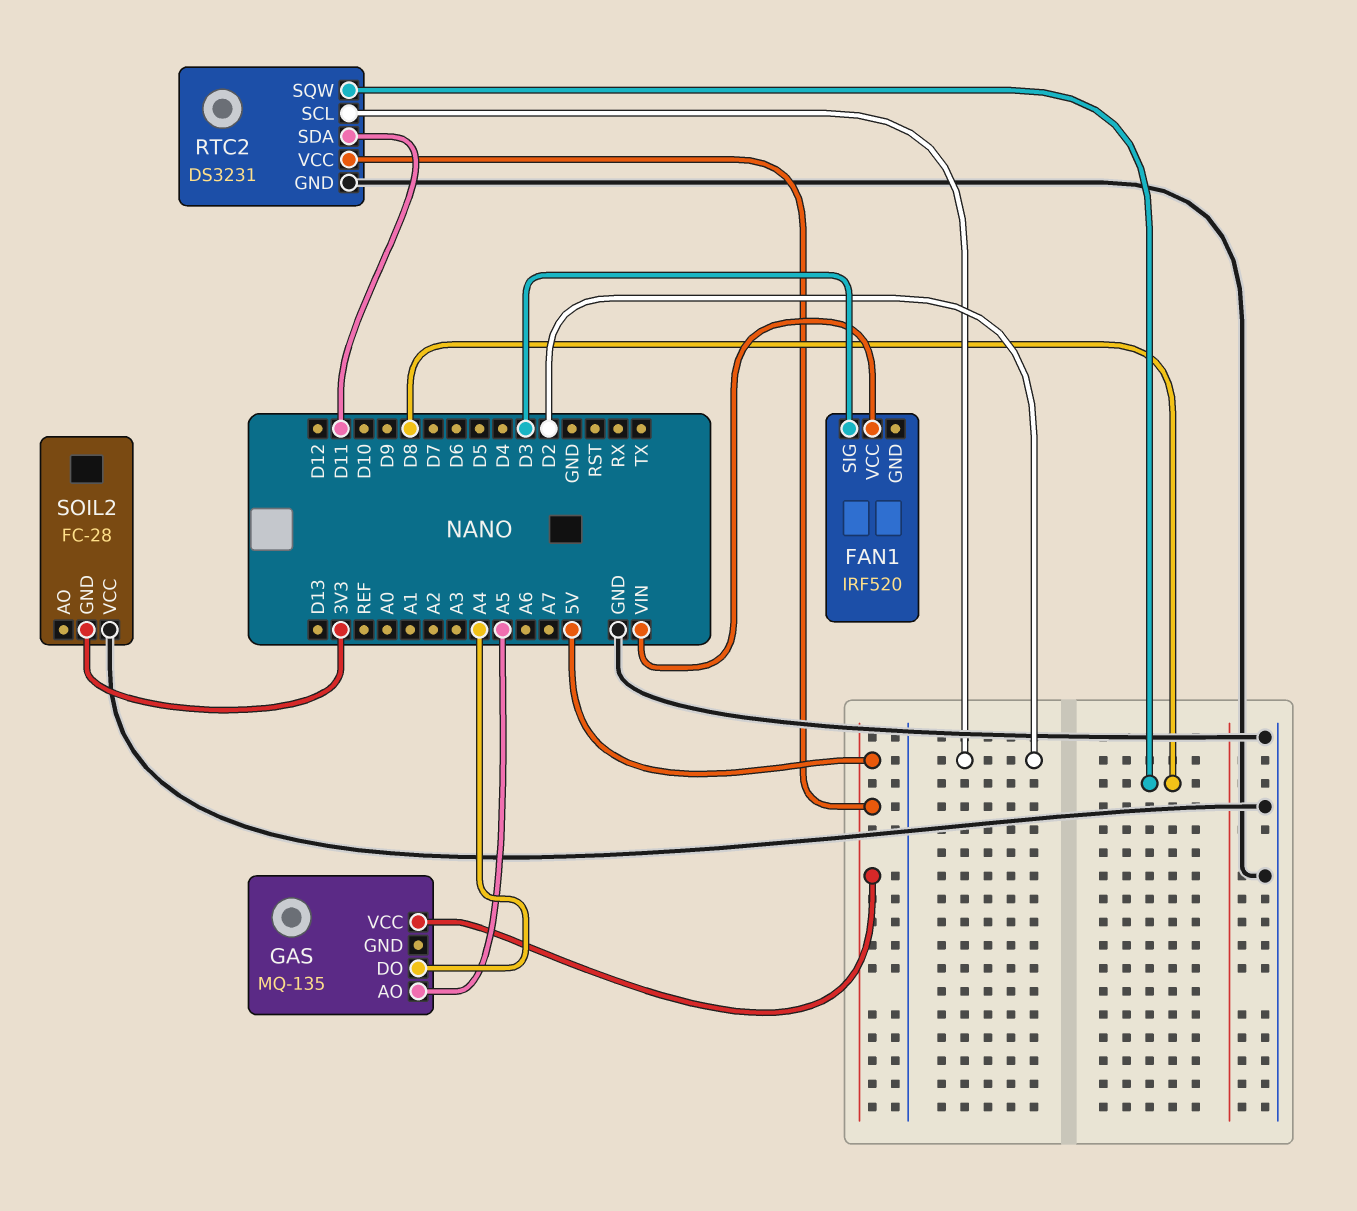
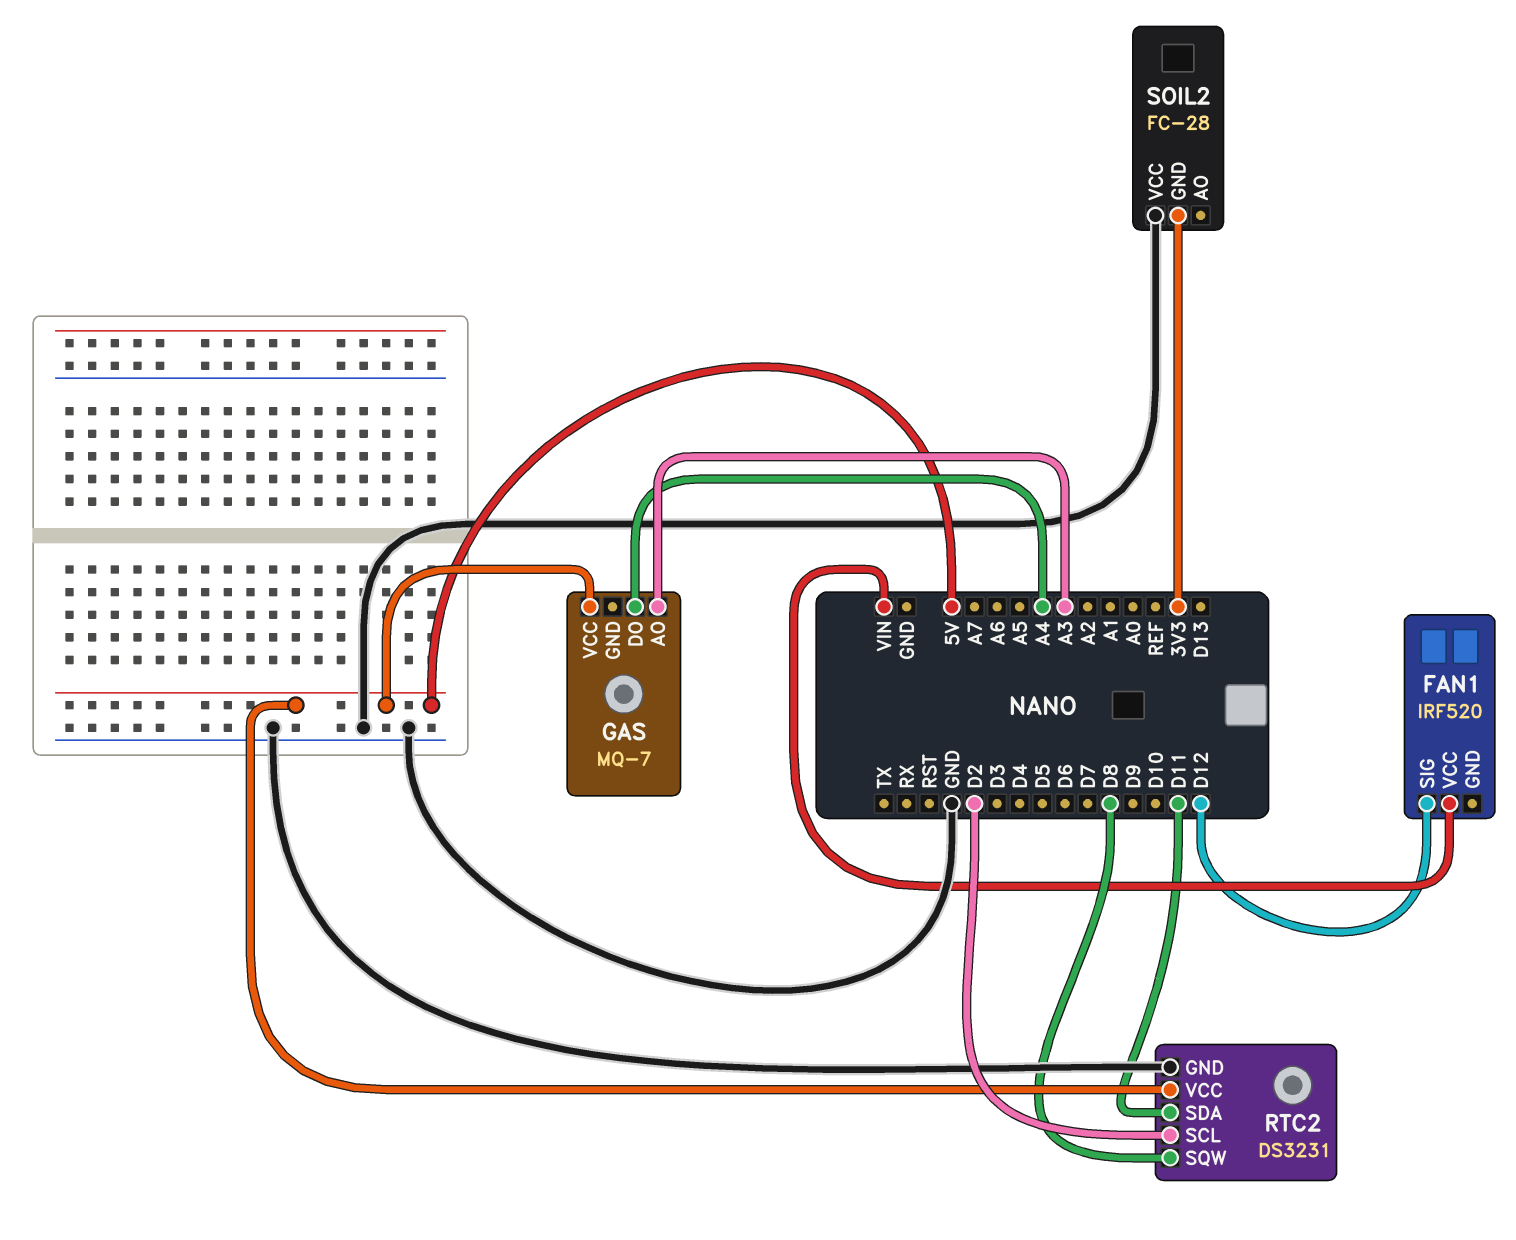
FAN1 pin SIG: D3 -> D12
GAS: MQ-135 -> MQ-7
GAS pin AO: A5 -> A3

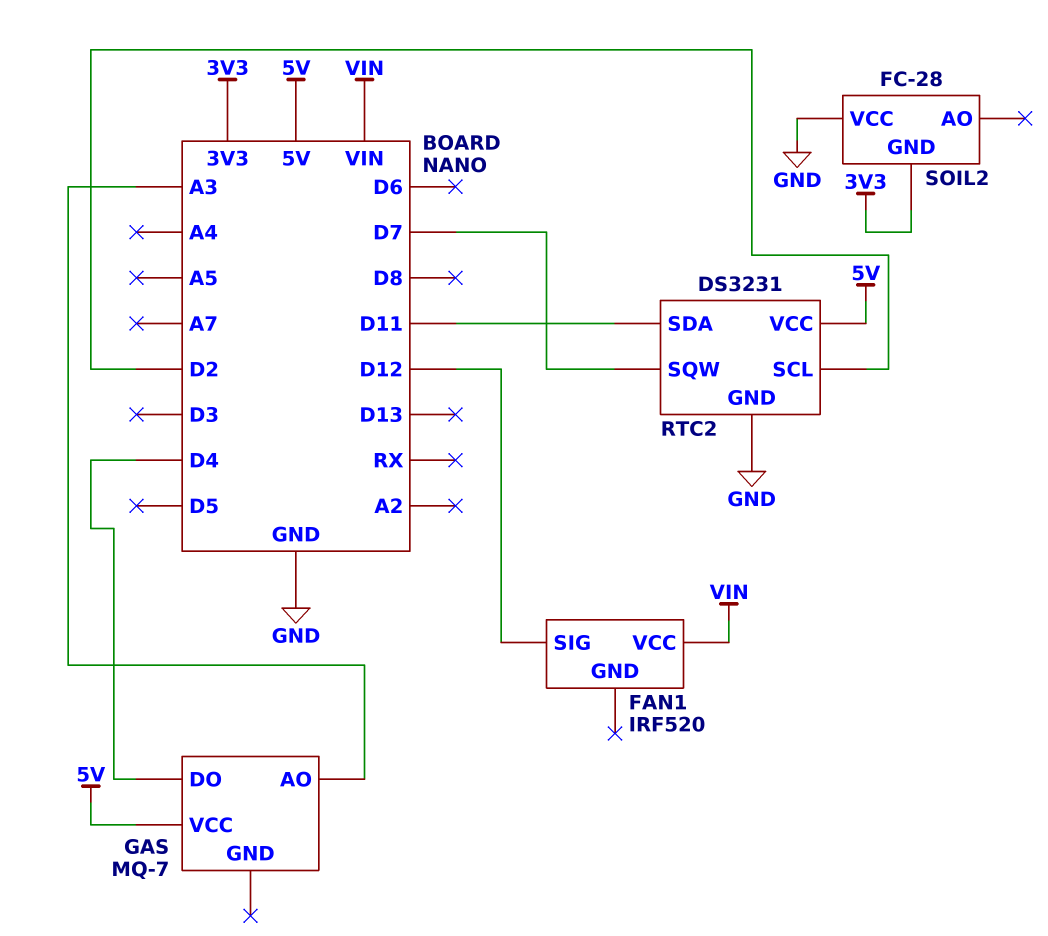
GAS pin DO: A4 -> D4
RTC2 pin SQW: D8 -> D7

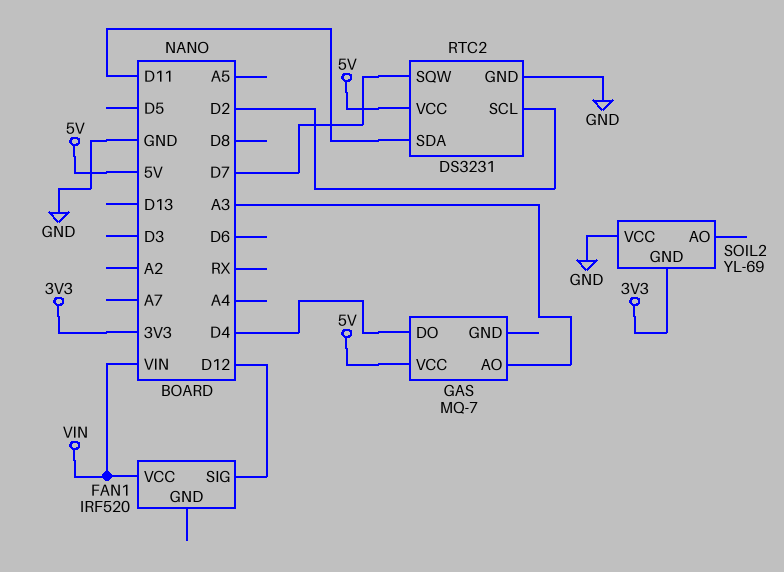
SOIL2: FC-28 -> YL-69

